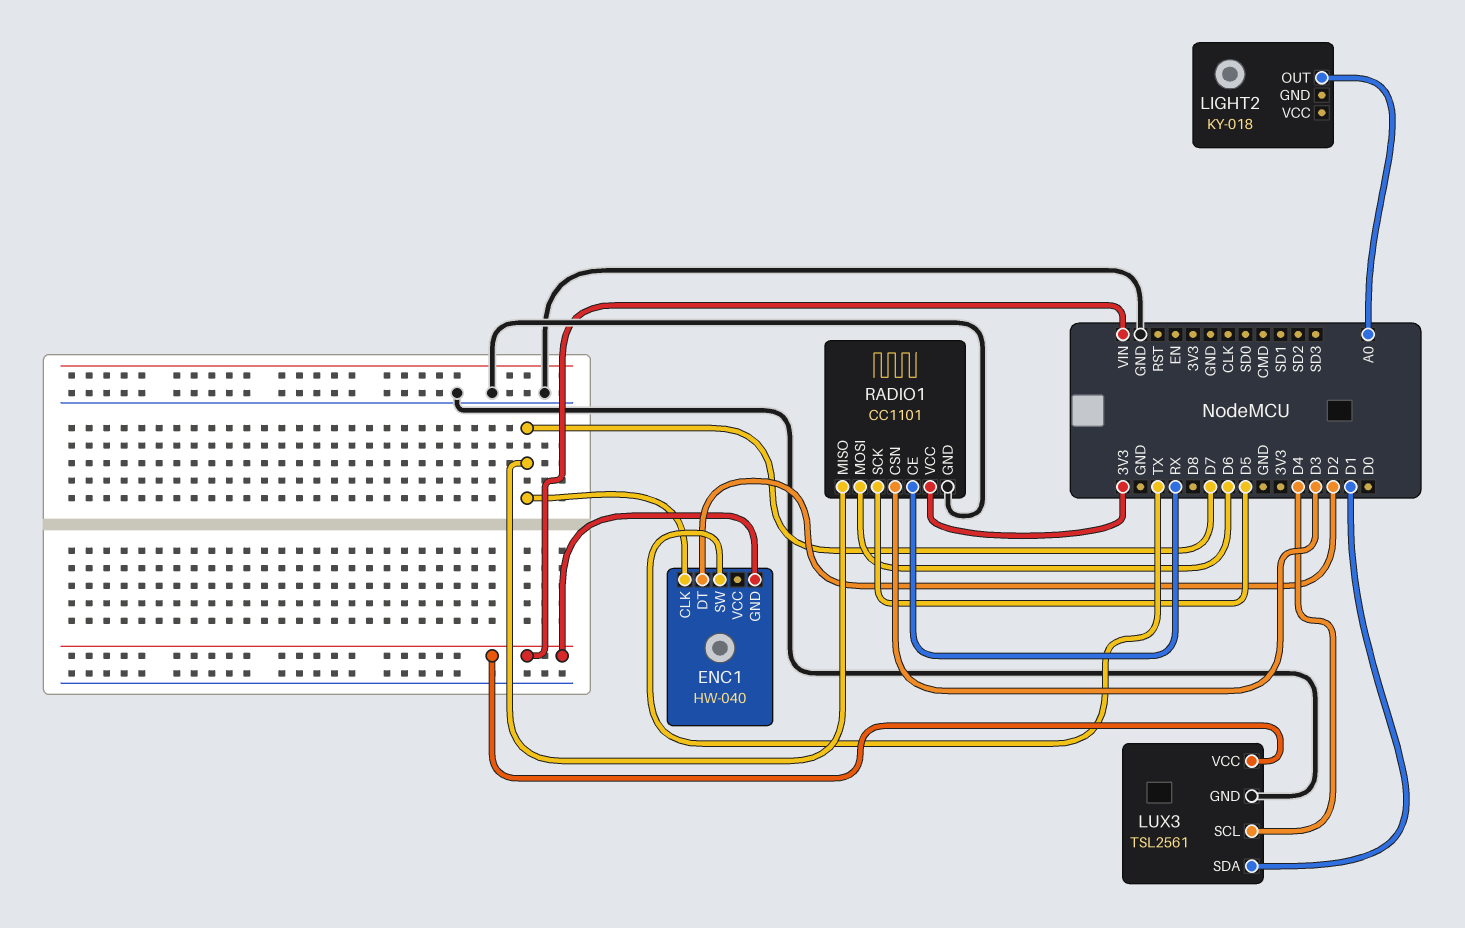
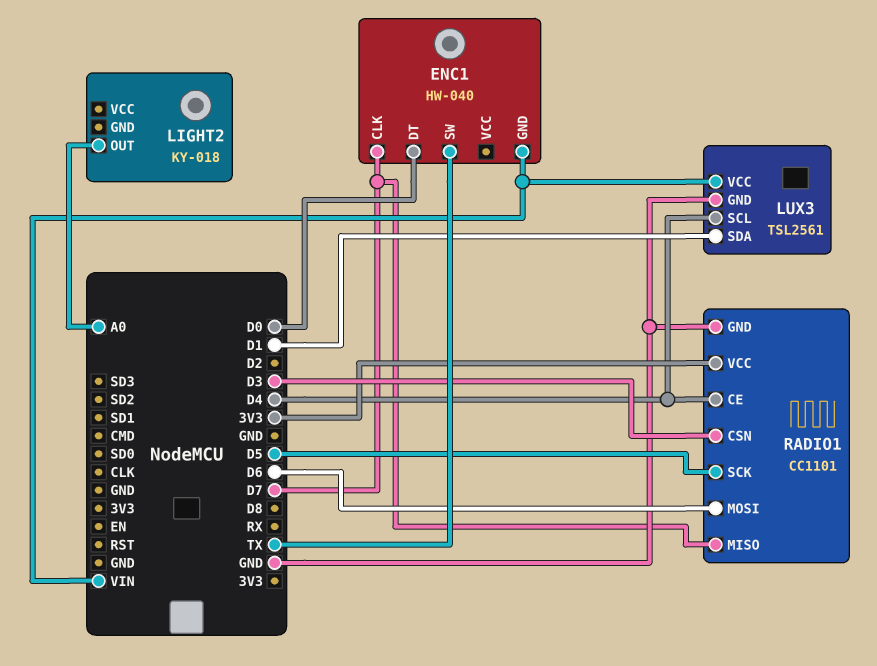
ENC1 pin DT: D2 -> D0
RADIO1 pin CE: RX -> D4

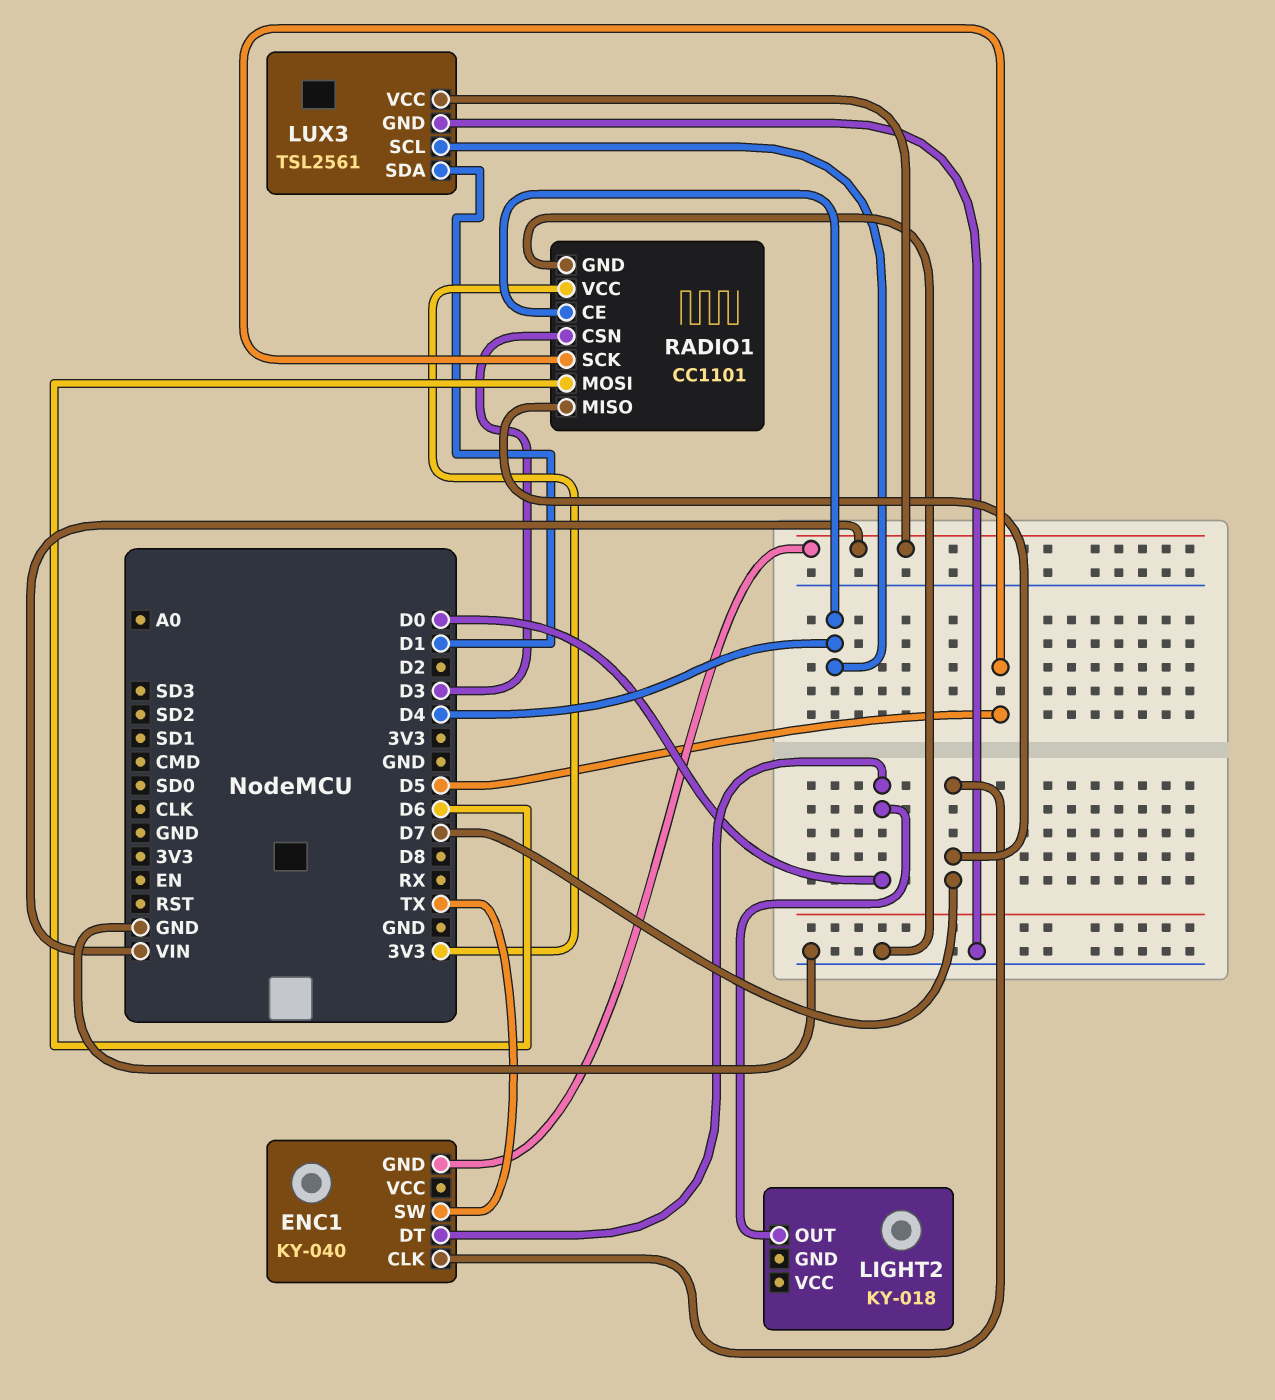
ENC1: HW-040 -> KY-040
LIGHT2 pin OUT: A0 -> D0

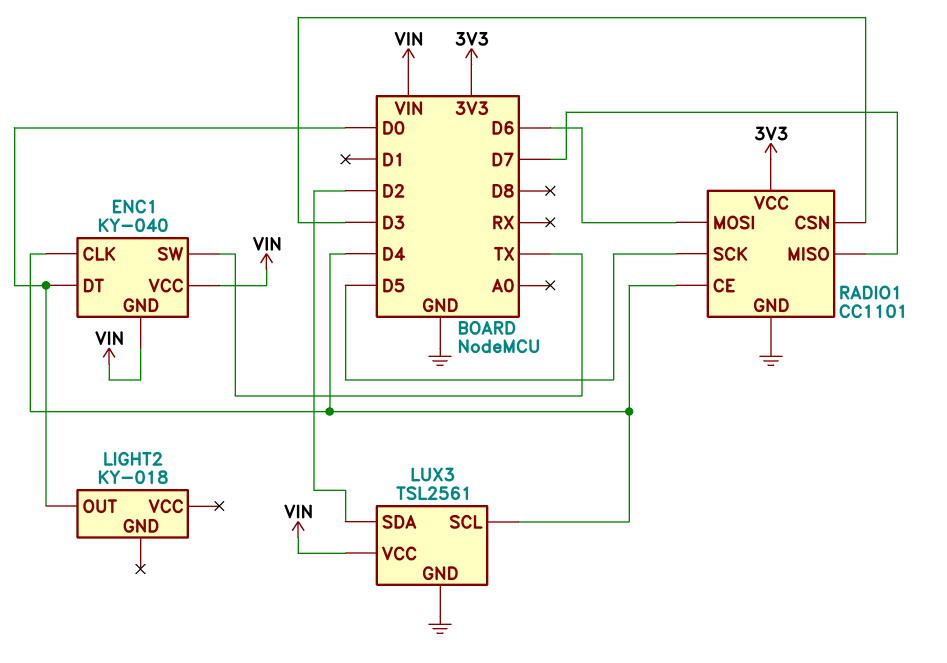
ENC1 pin CLK: D7 -> D4
ENC1 pin VCC: none -> VIN
LUX3 pin SDA: D1 -> D2

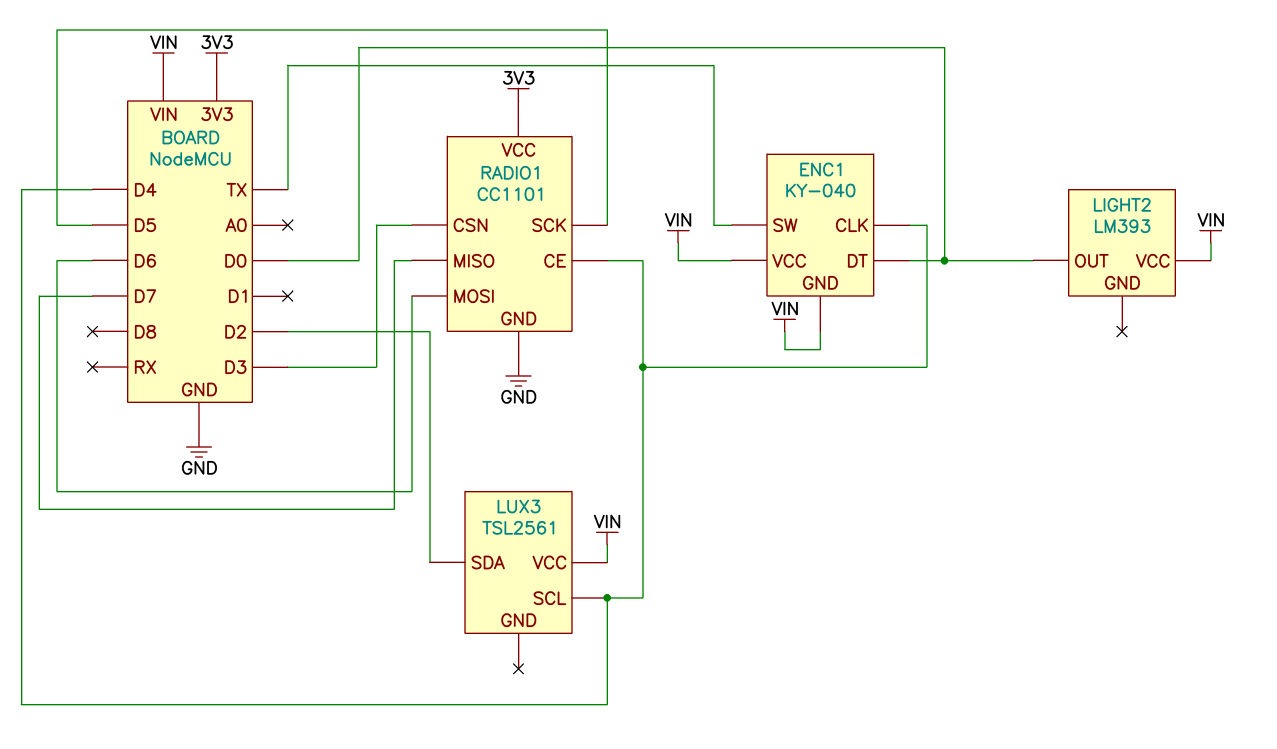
LIGHT2: KY-018 -> LM393
LIGHT2 pin VCC: none -> VIN
LUX3 pin GND: GND -> none

